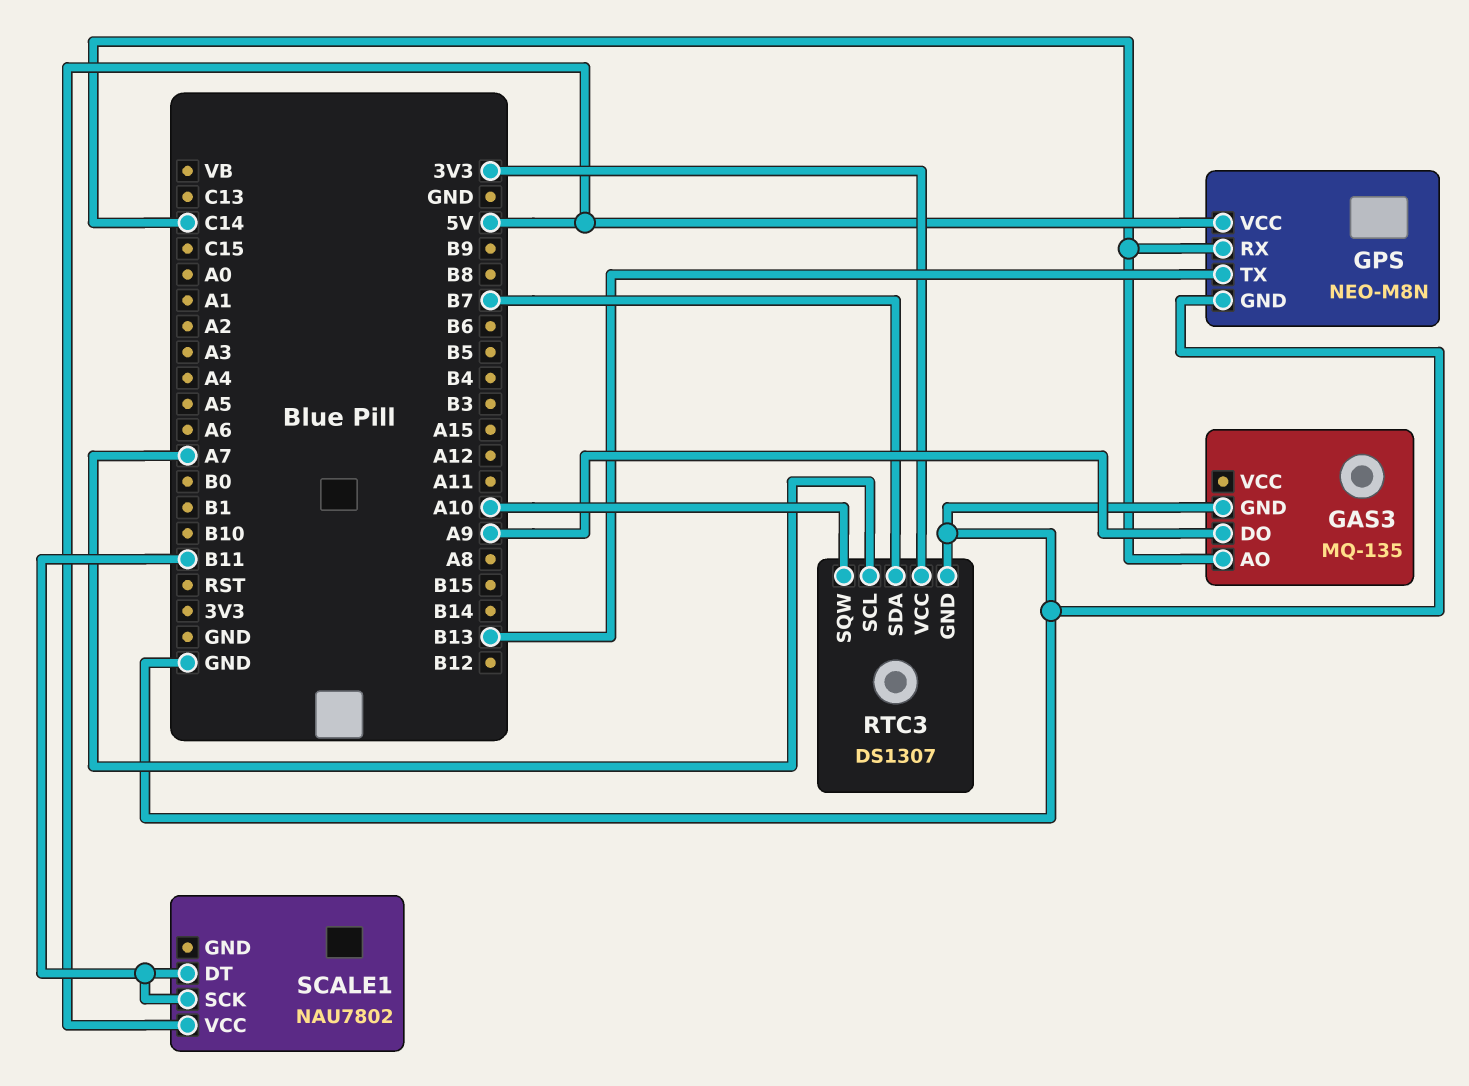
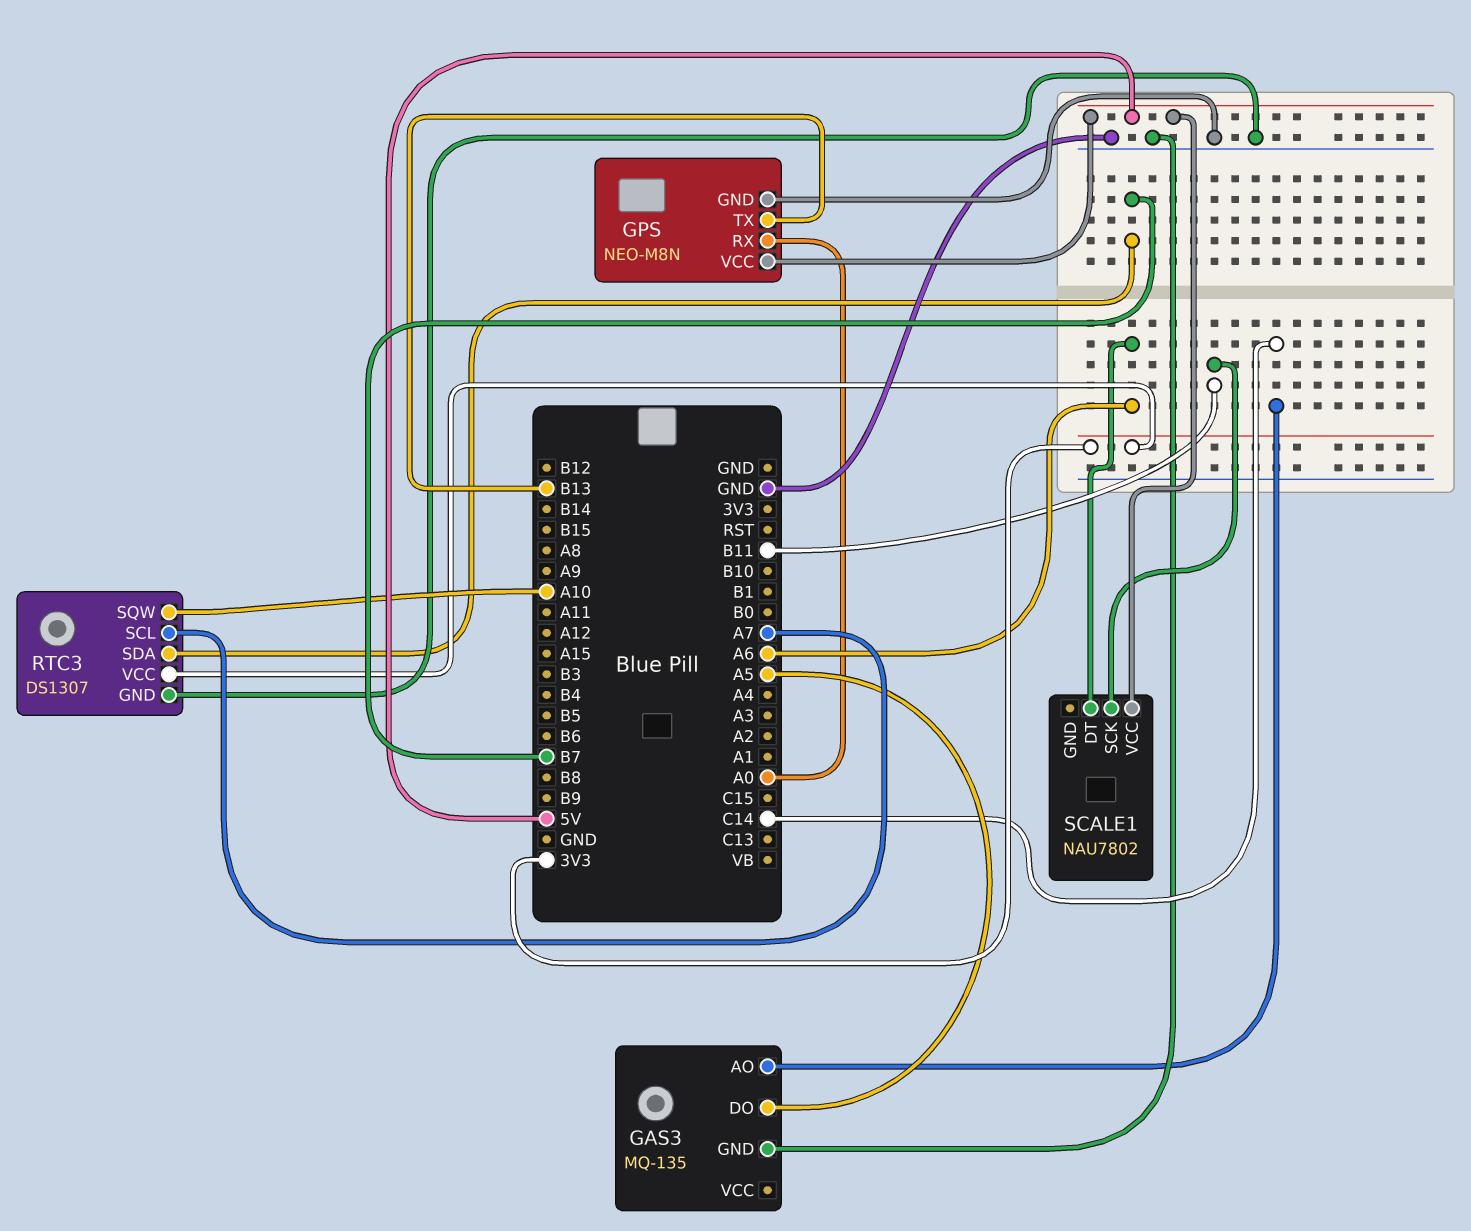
GAS3 pin DO: A9 -> A5
GPS pin RX: C14 -> A0
SCALE1 pin DT: B11 -> A6

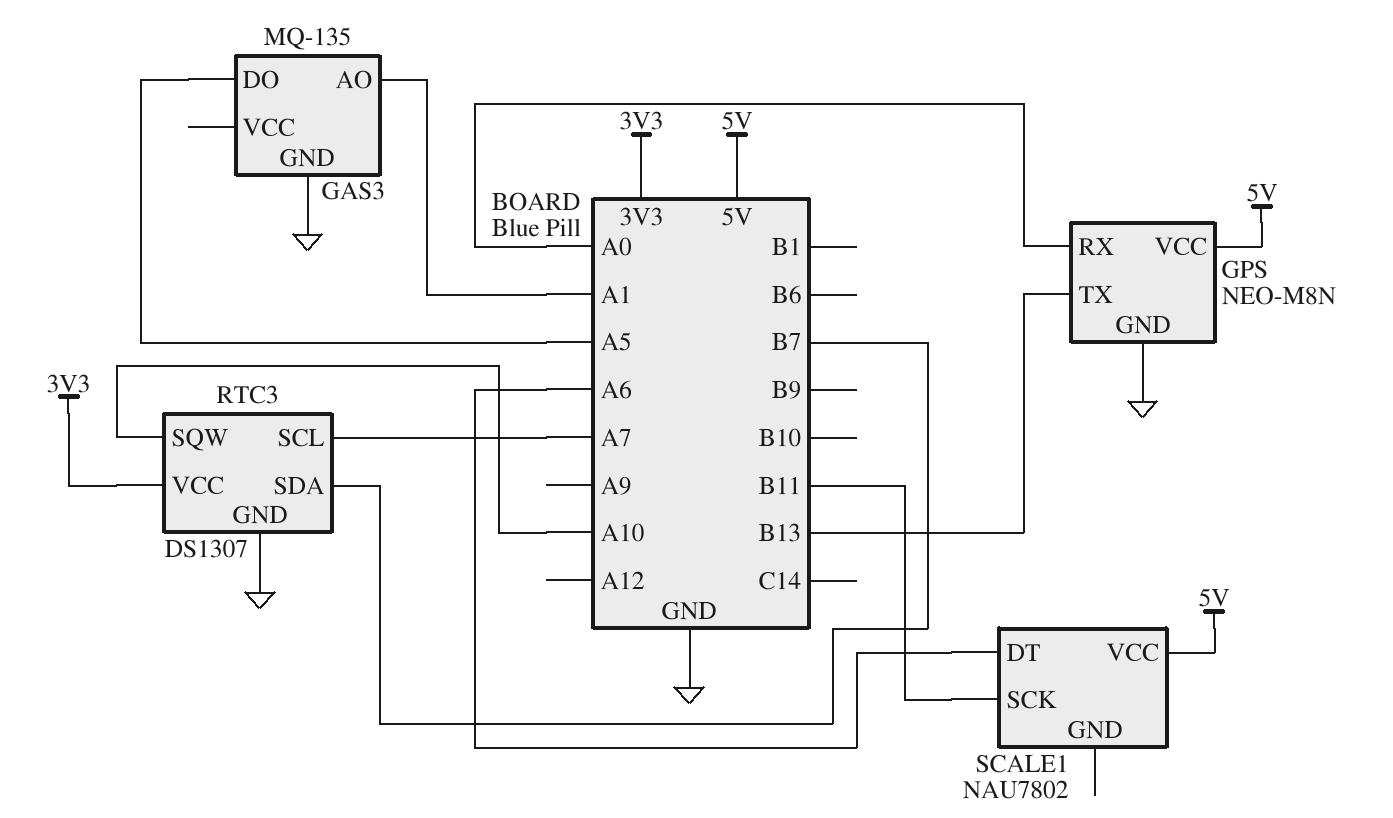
GAS3 pin AO: C14 -> A1

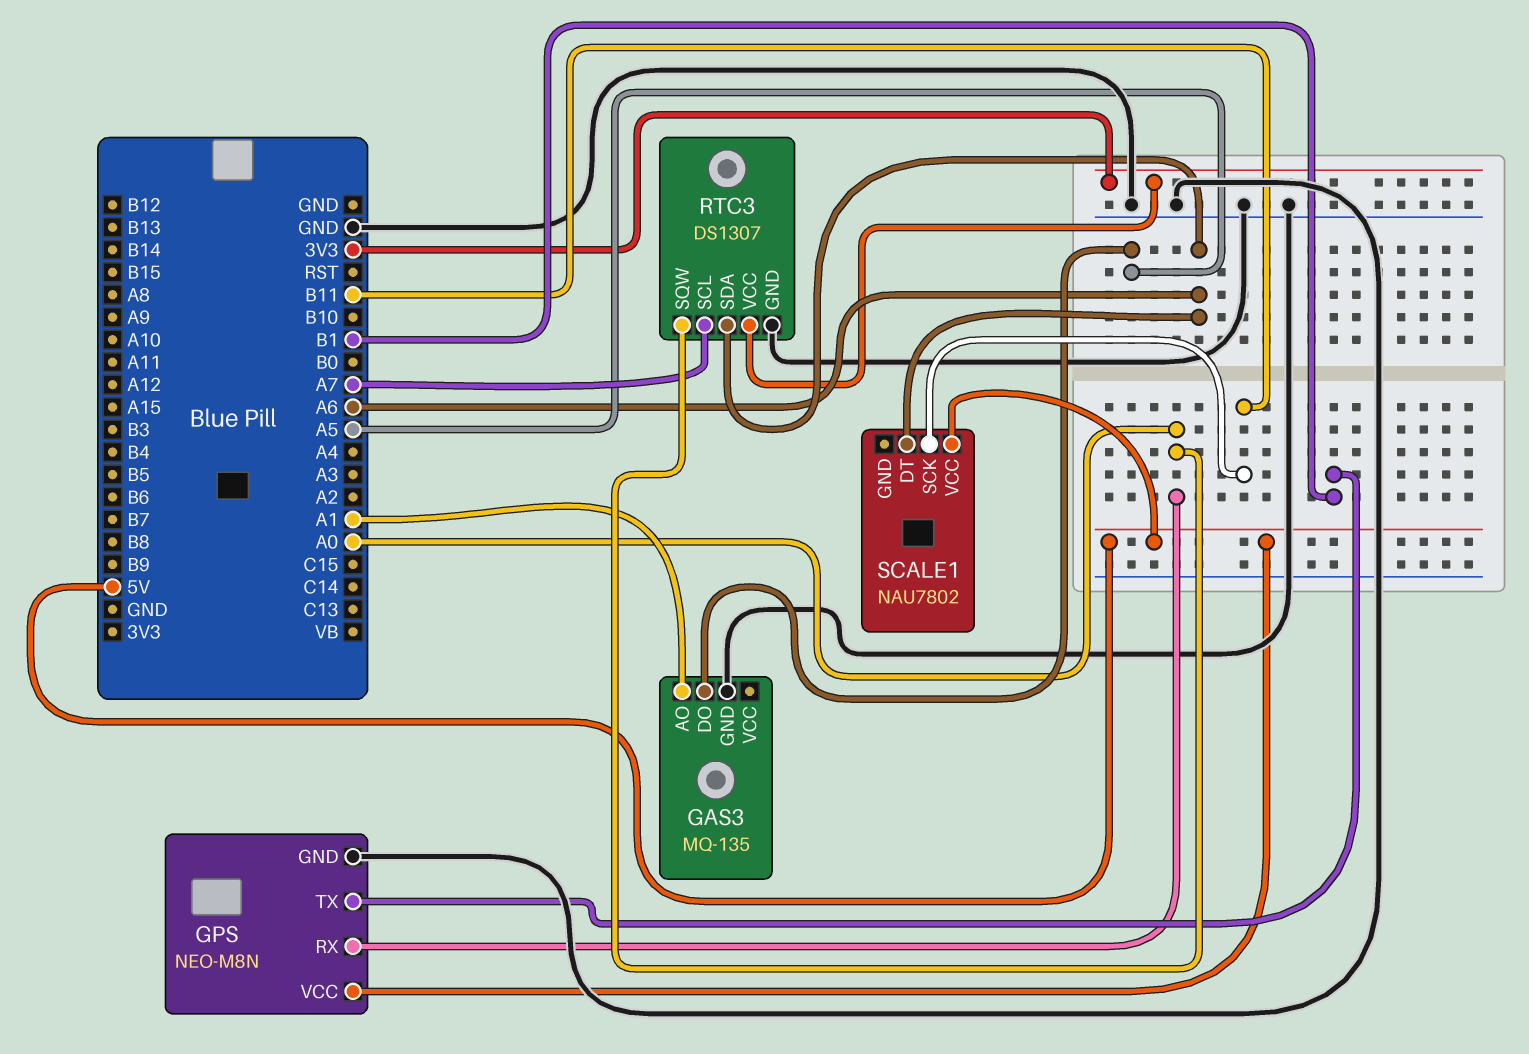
GPS pin TX: B13 -> B1
RTC3 pin SDA: B7 -> A6
RTC3 pin SQW: A10 -> A0

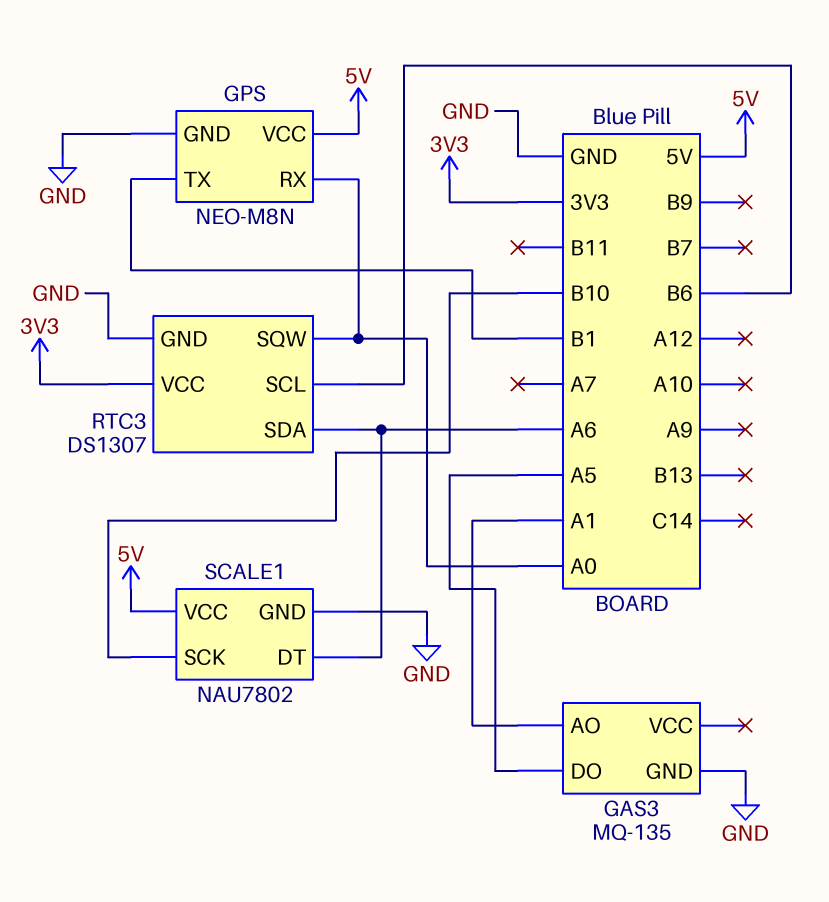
RTC3 pin SCL: A7 -> B6
SCALE1 pin GND: none -> GND
SCALE1 pin SCK: B11 -> B10

